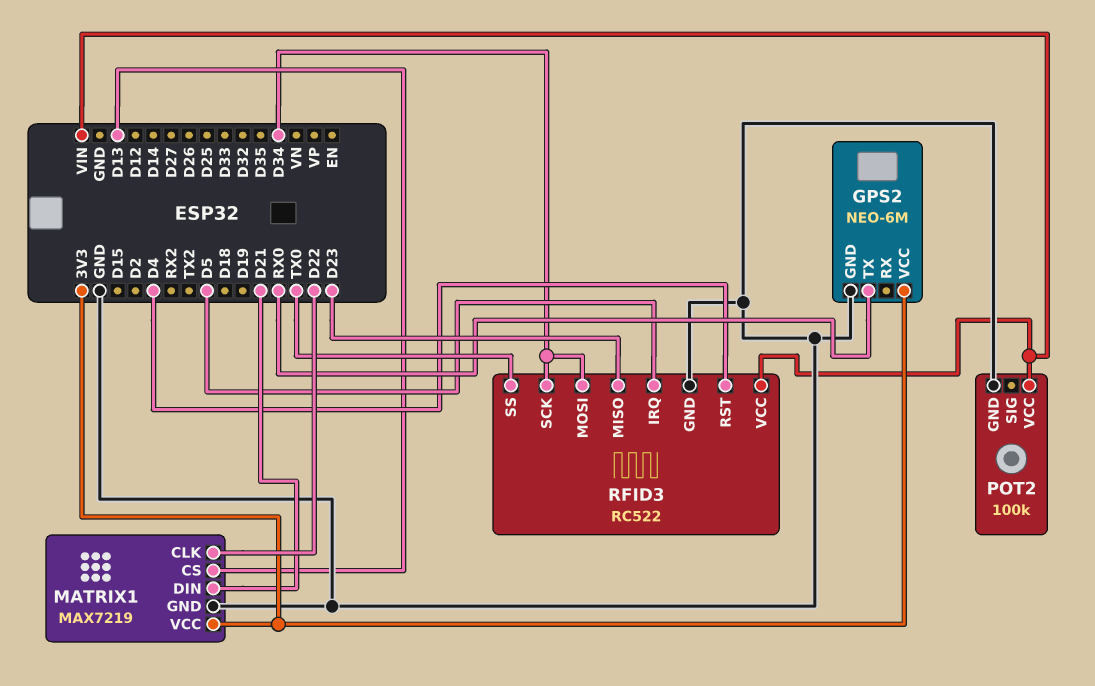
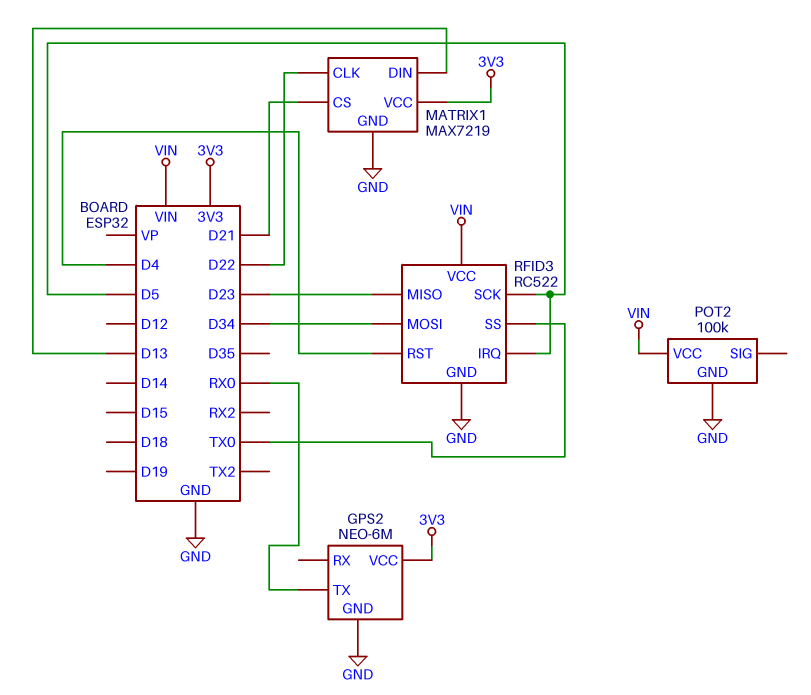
MATRIX1 pin CS: D13 -> D21
MATRIX1 pin DIN: D21 -> D13
RFID3 pin SCK: D34 -> D5

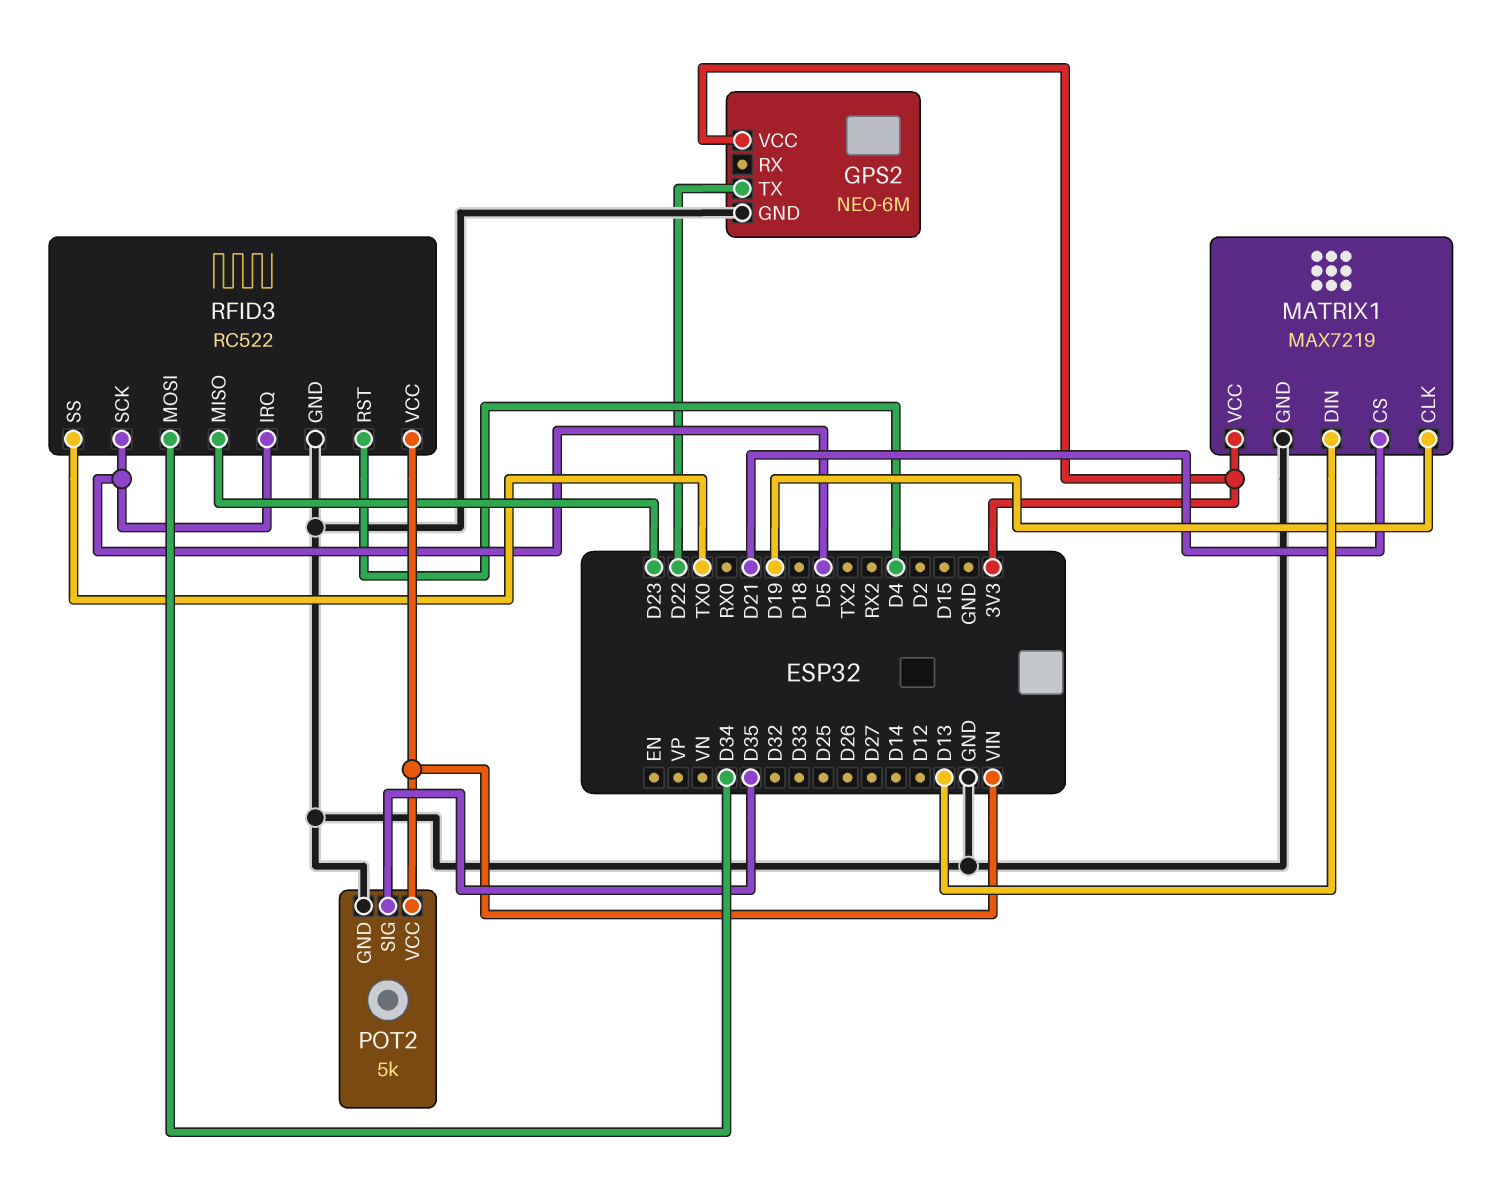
GPS2 pin TX: RX0 -> D22
MATRIX1 pin CLK: D22 -> D19
POT2: 100k -> 5k
POT2 pin SIG: none -> D35

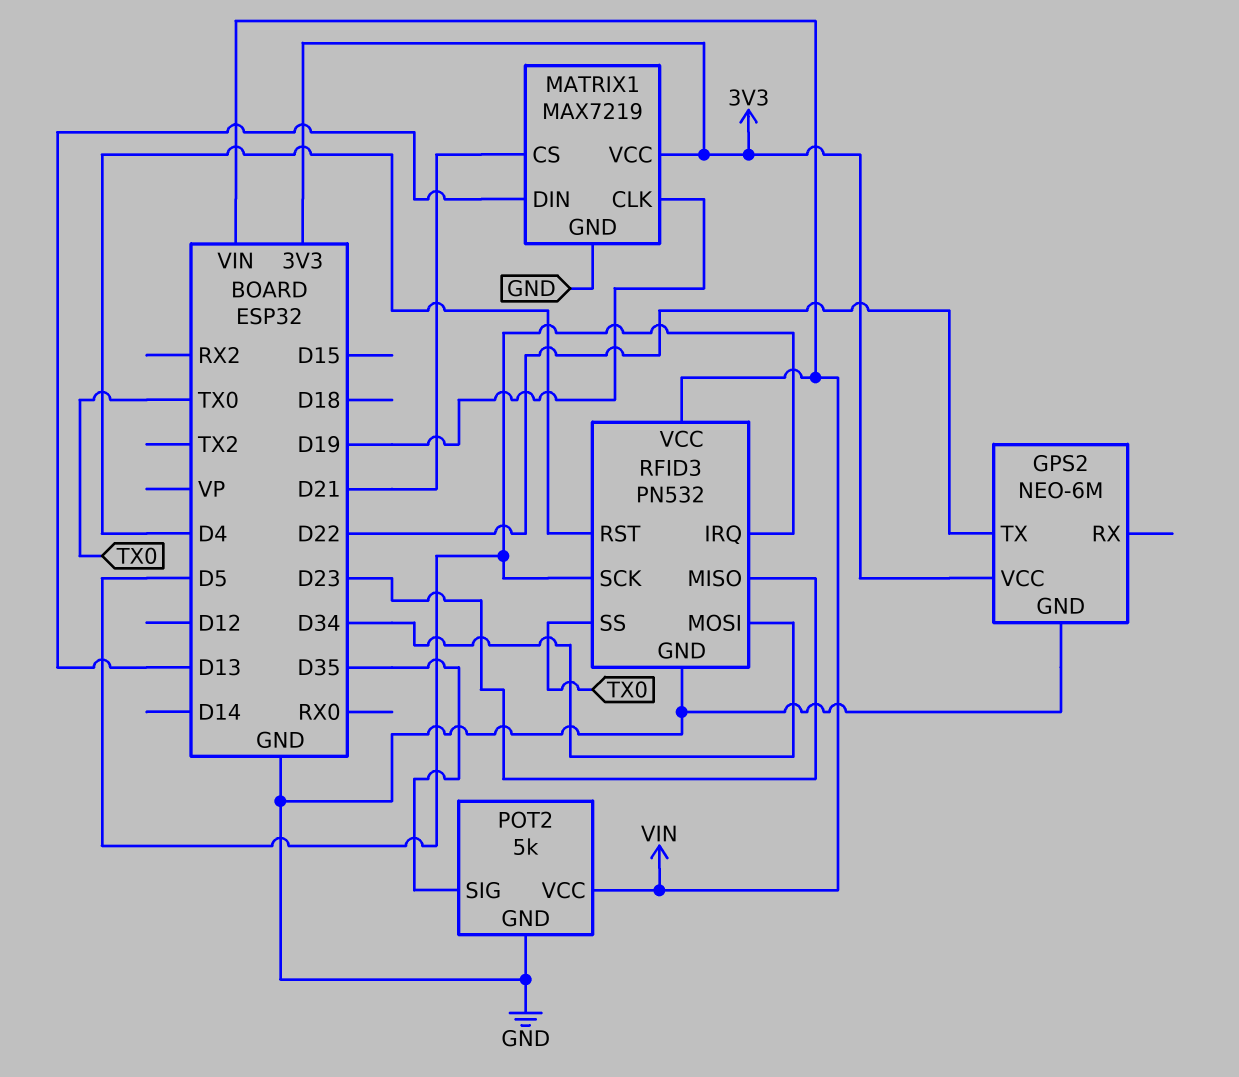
RFID3: RC522 -> PN532

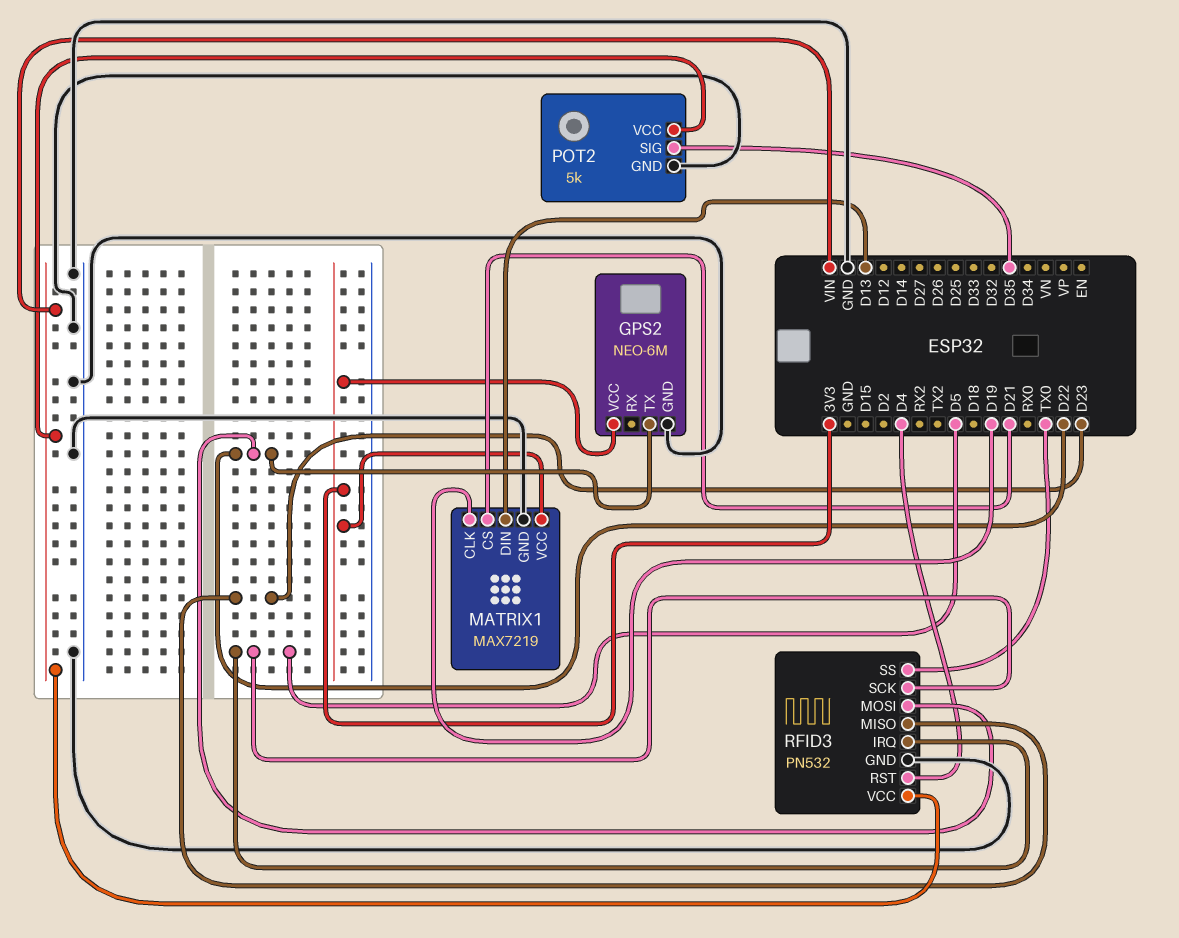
RFID3 pin MOSI: D34 -> D22

